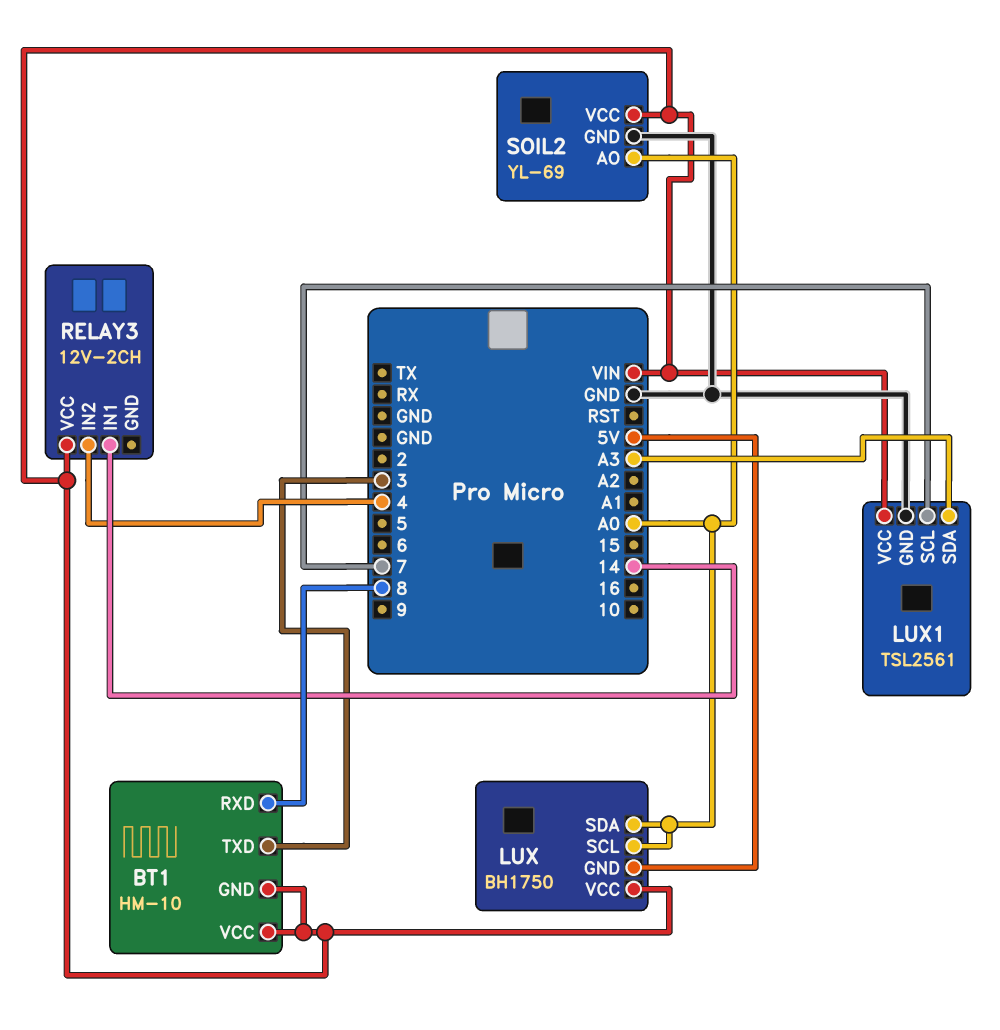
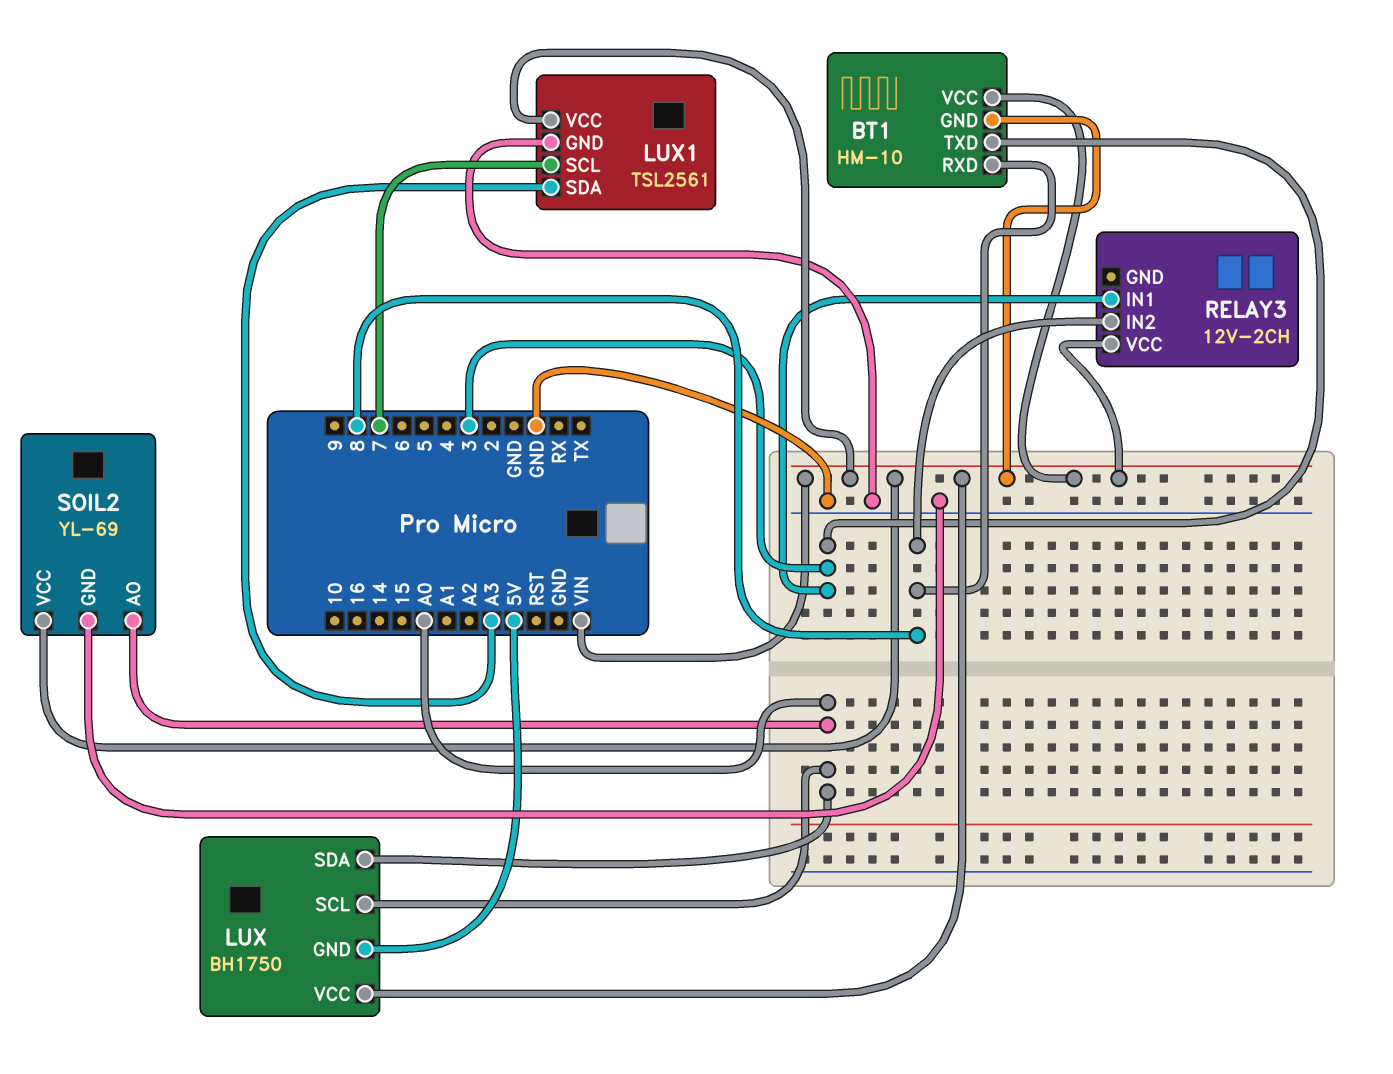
RELAY3 pin IN1: 14 -> 3
RELAY3 pin IN2: 4 -> 8

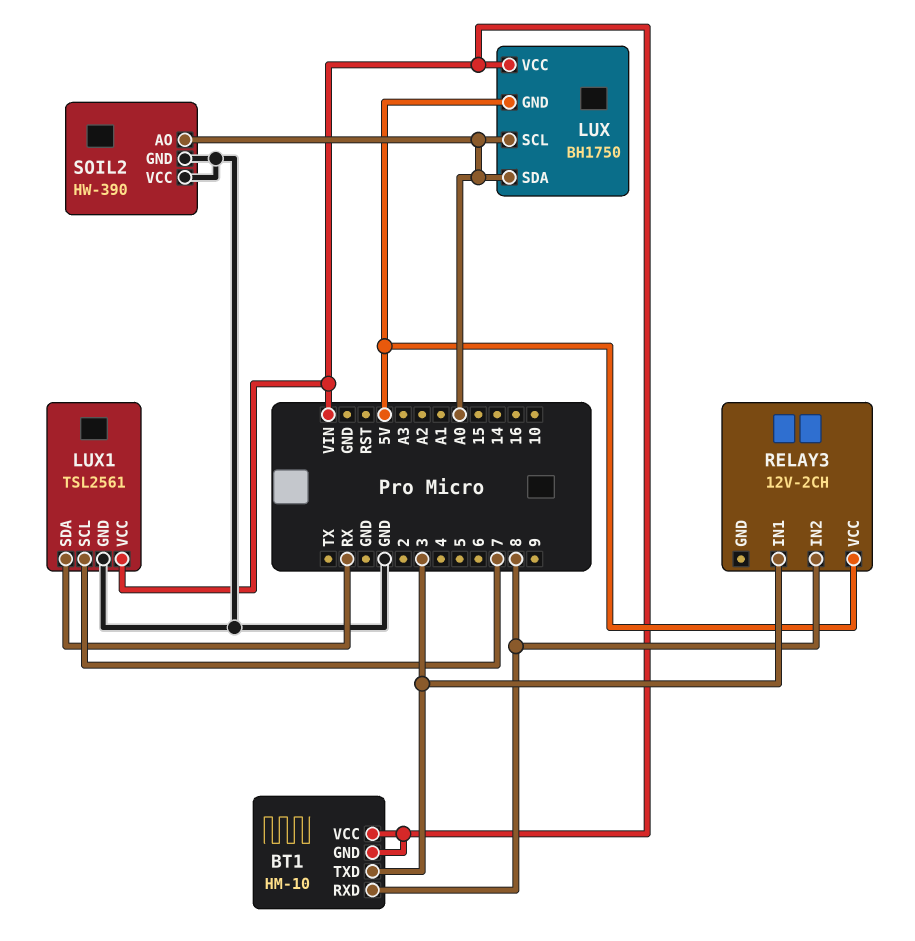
LUX1 pin SDA: A3 -> RX
RELAY3 pin VCC: VIN -> 5V
SOIL2: YL-69 -> HW-390
SOIL2 pin VCC: VIN -> GND

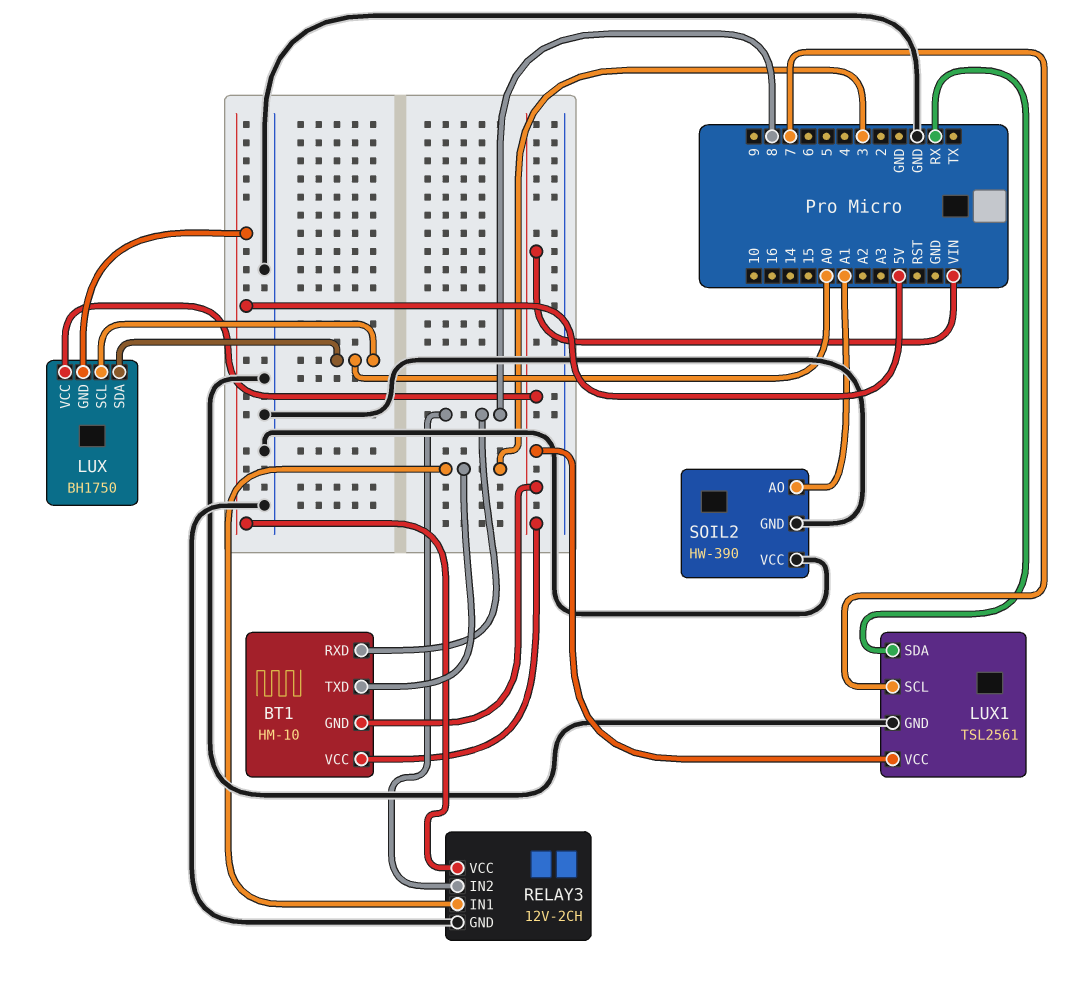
RELAY3 pin GND: none -> GND
SOIL2 pin AO: A0 -> A1

